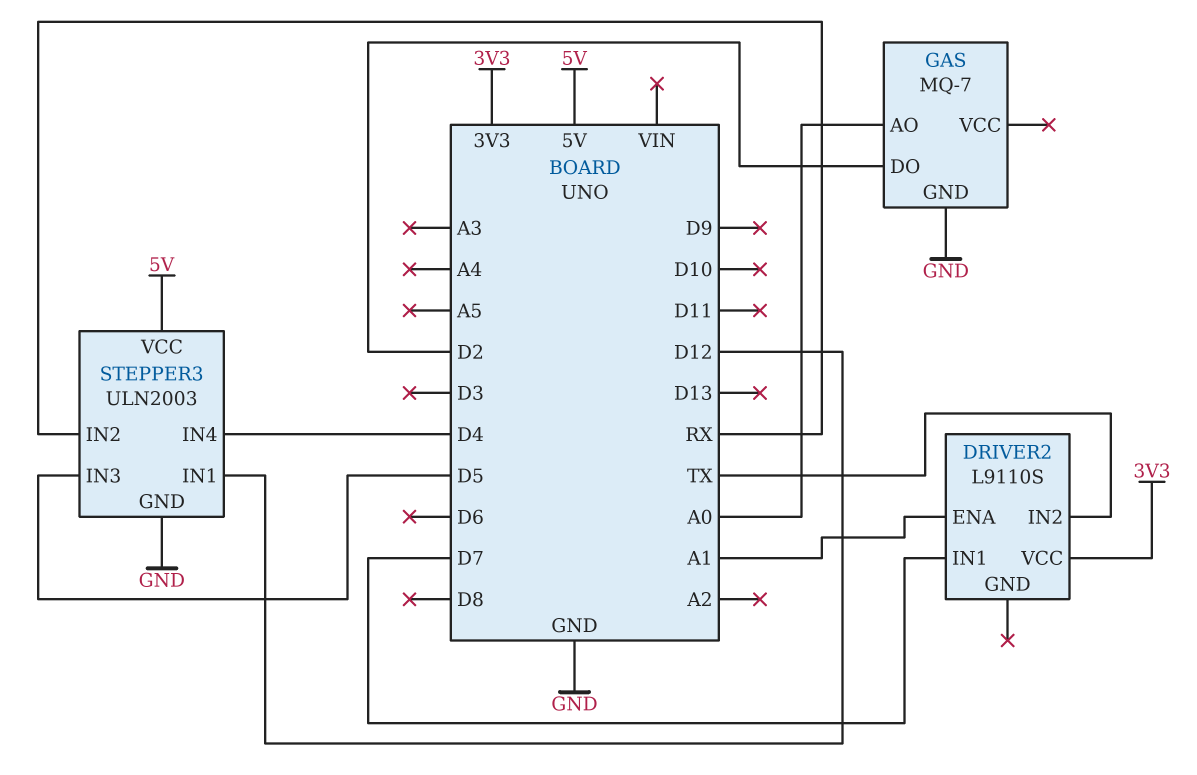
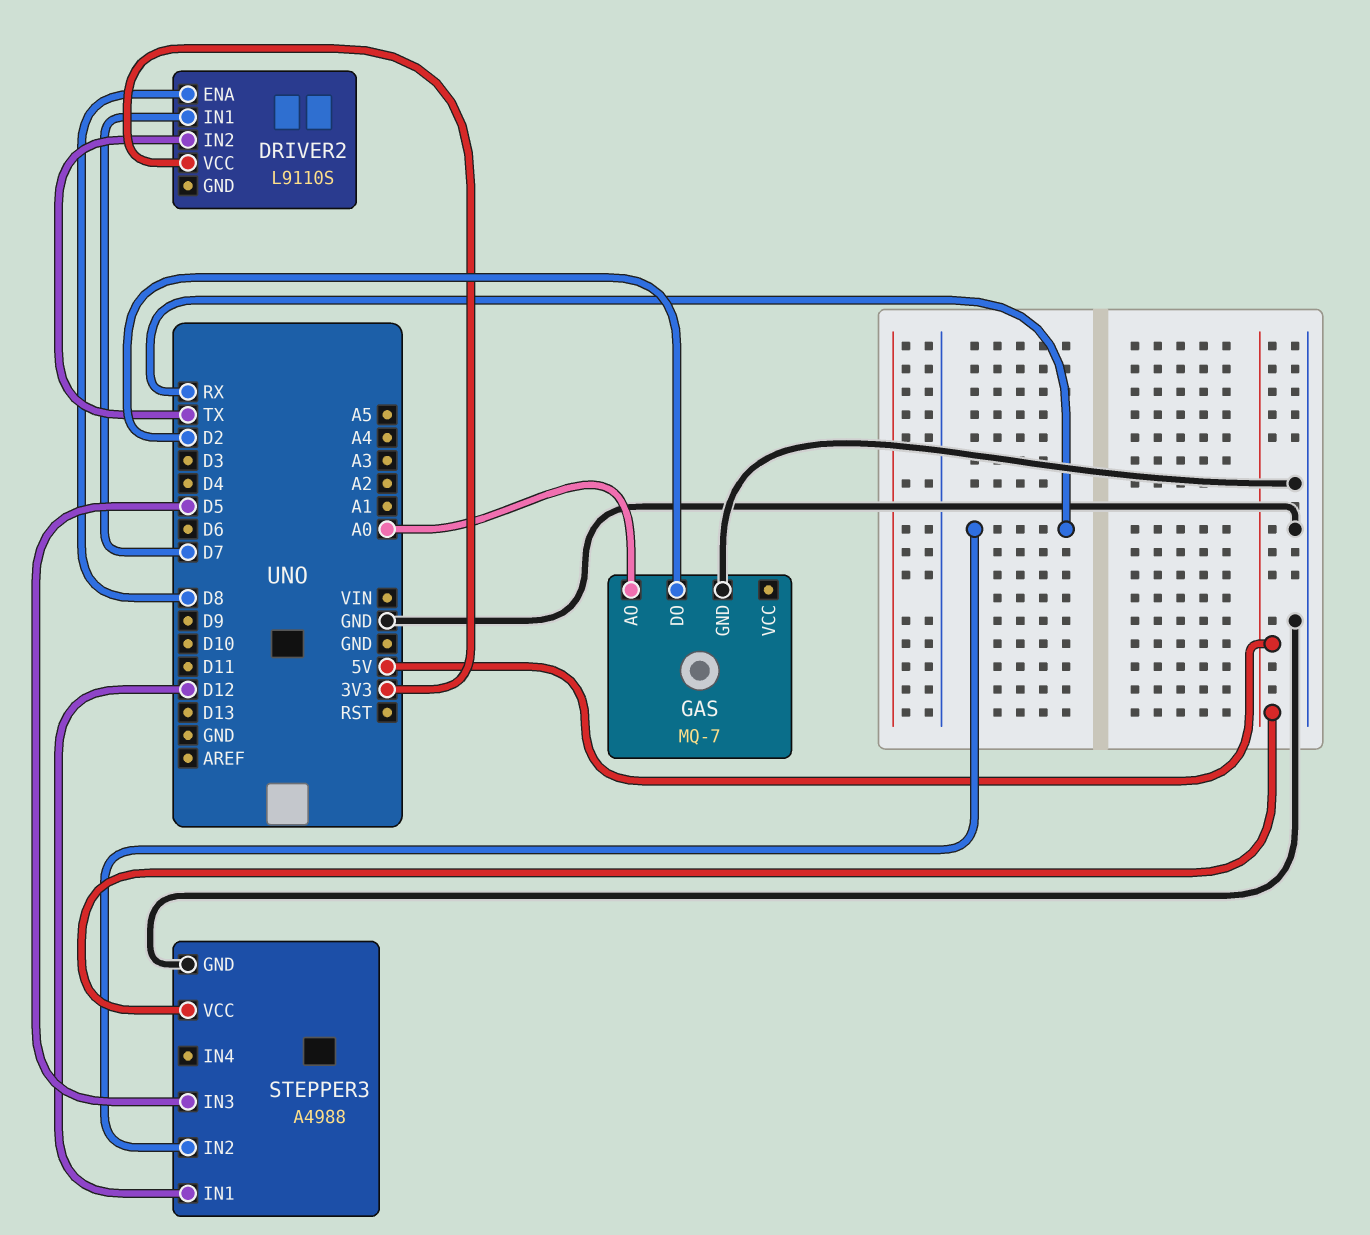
DRIVER2 pin ENA: A1 -> D8
STEPPER3: ULN2003 -> A4988
STEPPER3 pin IN4: D4 -> none

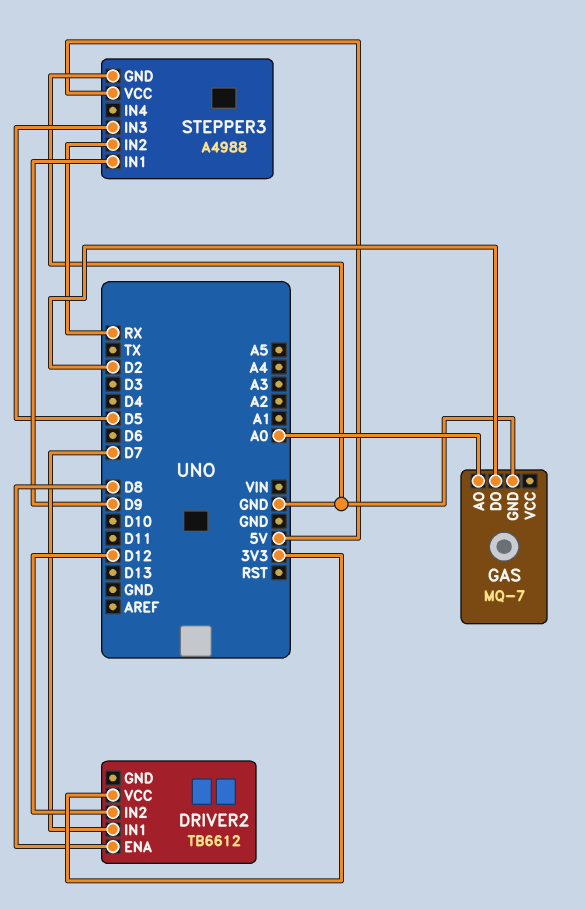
DRIVER2: L9110S -> TB6612
DRIVER2 pin IN2: TX -> D12
STEPPER3 pin IN1: D12 -> D9

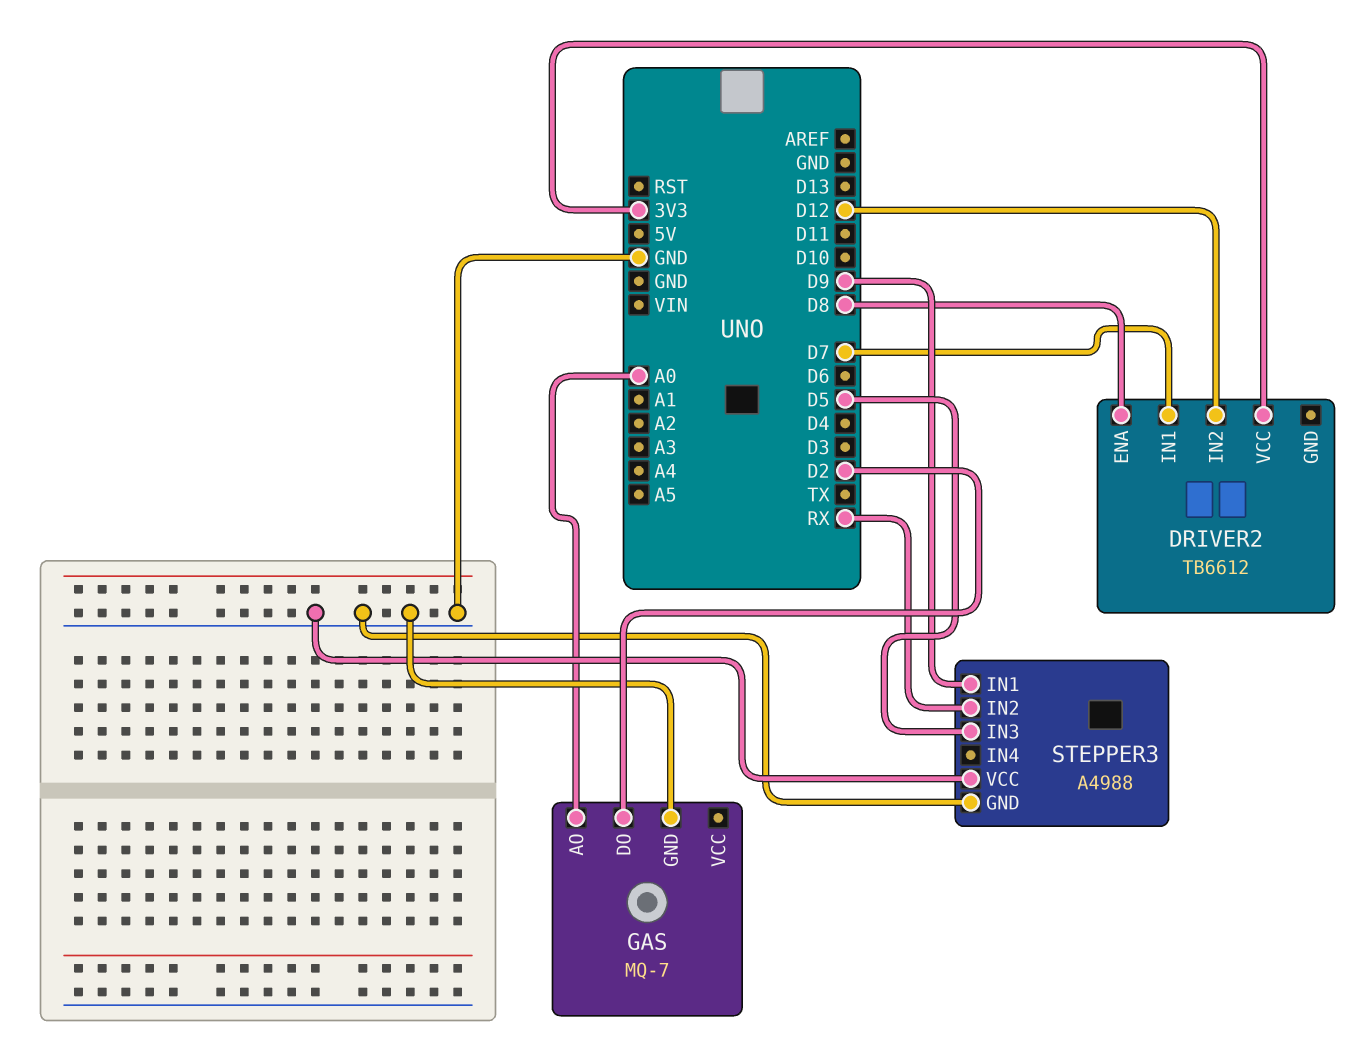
STEPPER3 pin VCC: 5V -> GND

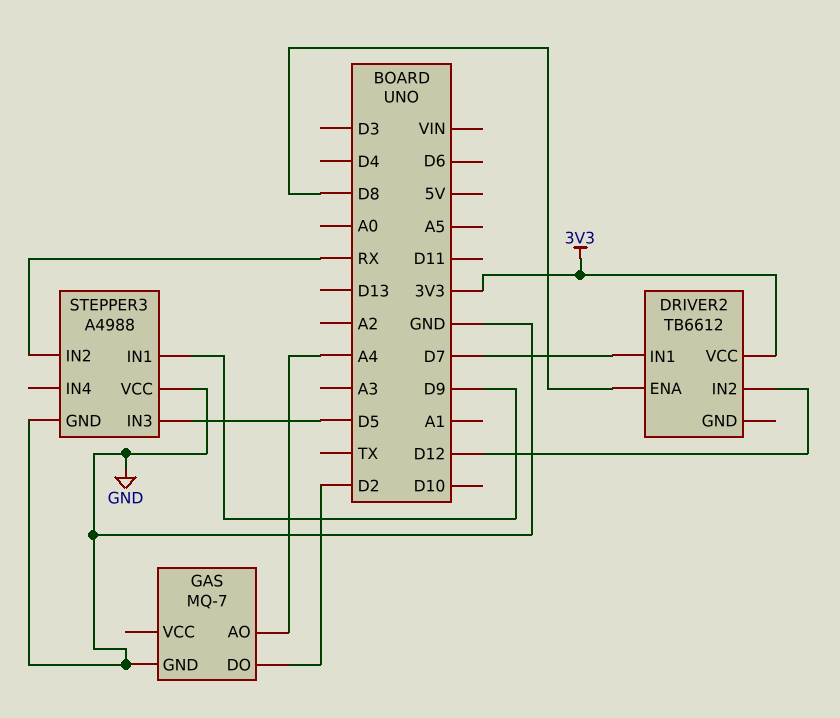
GAS pin AO: A0 -> A4

